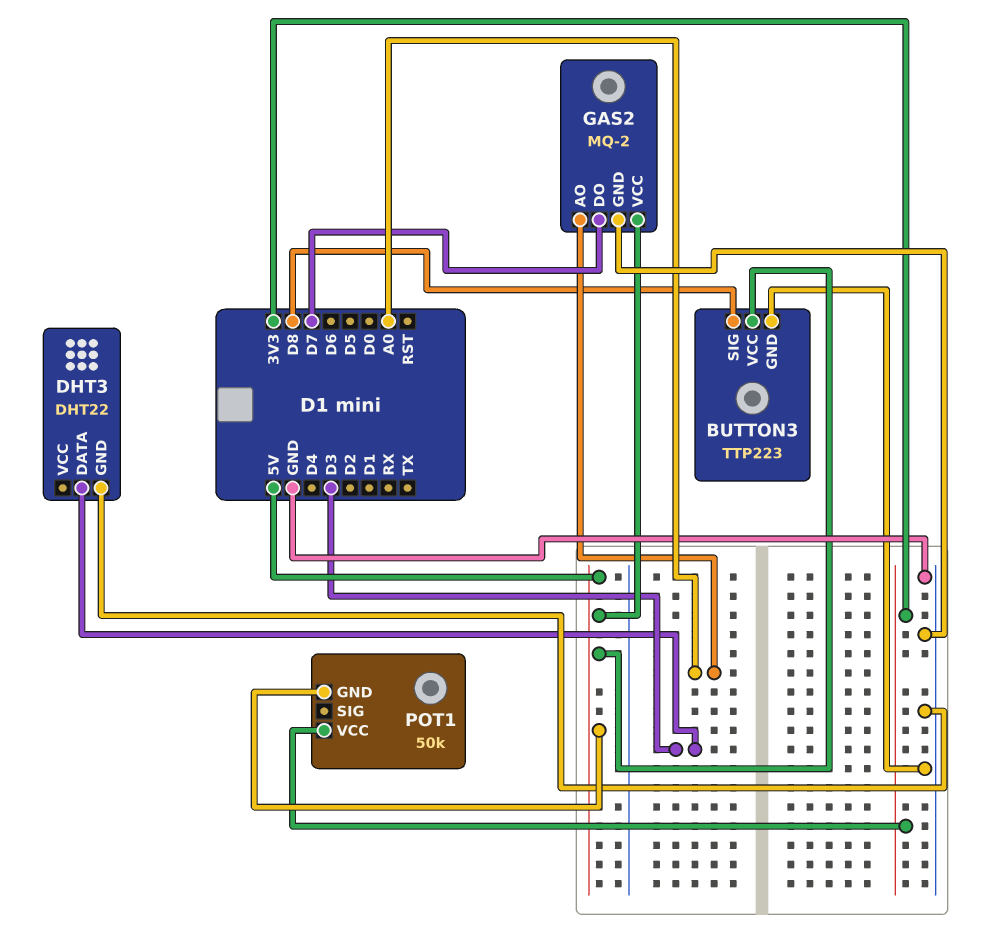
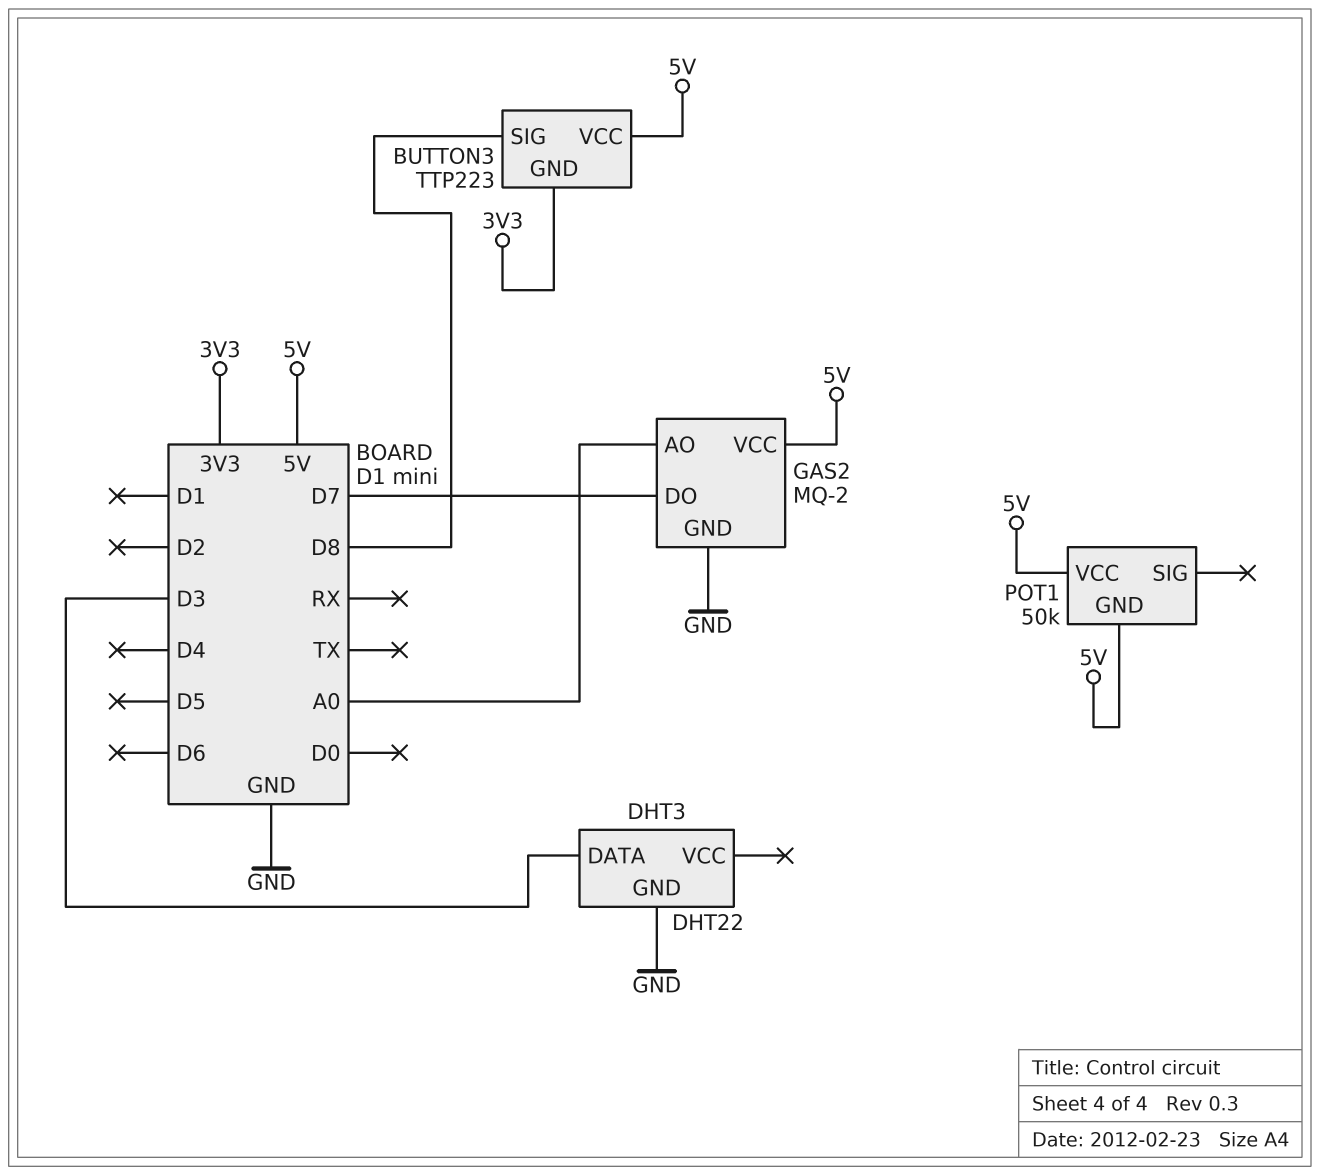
BUTTON3 pin GND: GND -> 3V3
POT1 pin VCC: 3V3 -> 5V

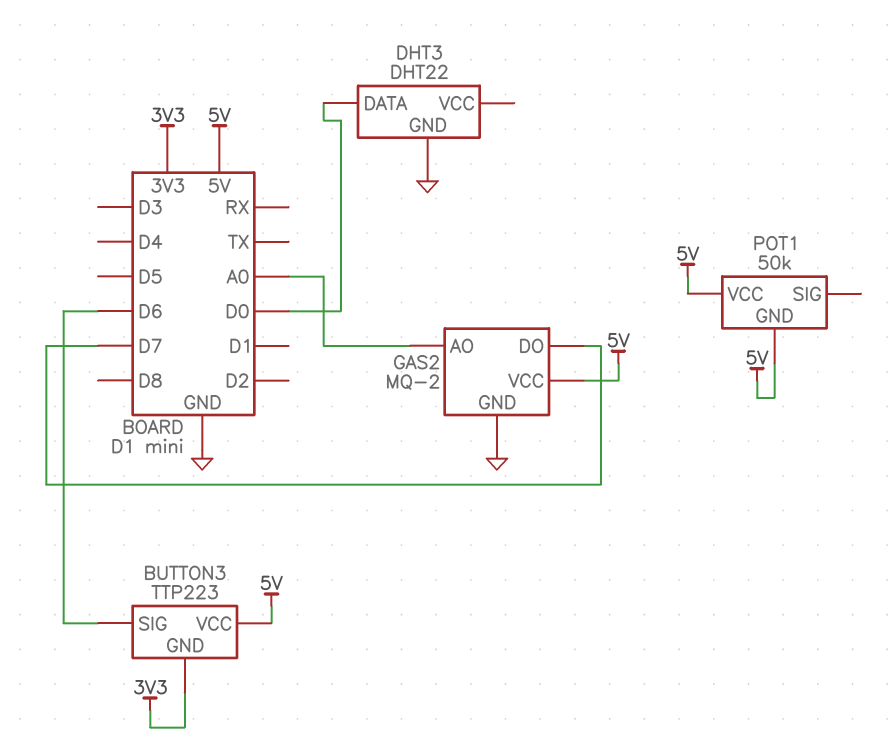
BUTTON3 pin SIG: D8 -> D6
DHT3 pin DATA: D3 -> D0

